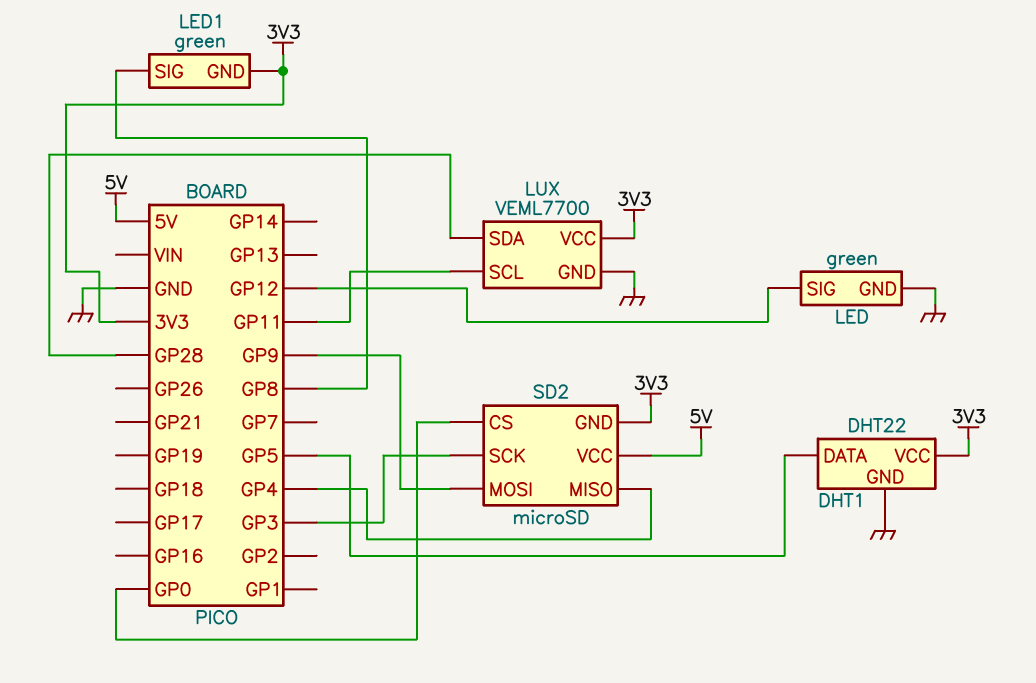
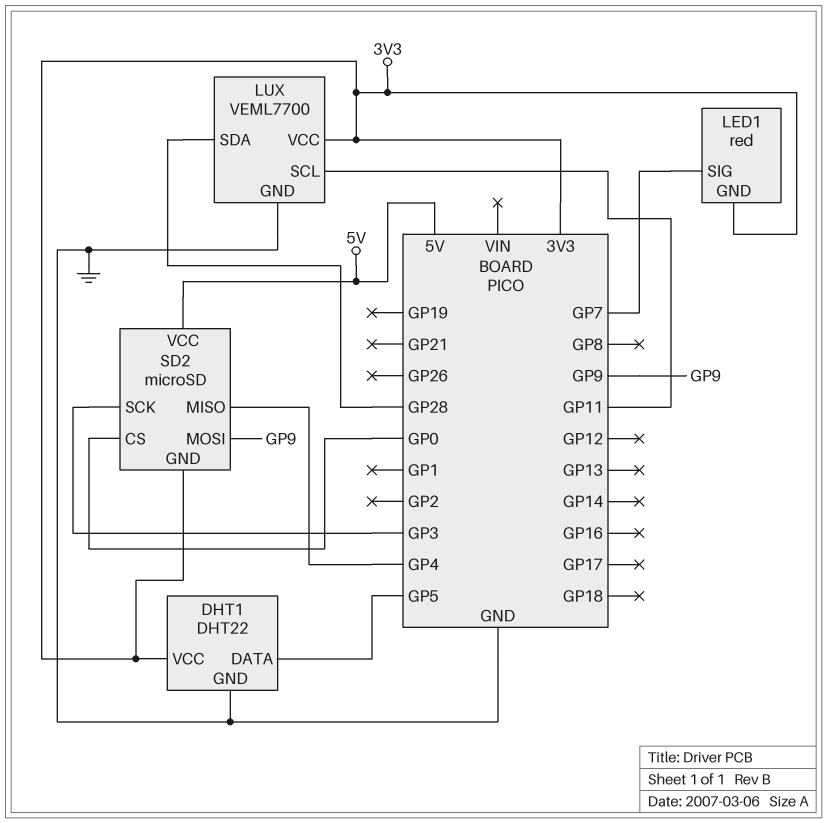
LED: green -> none
LED pin GND: GND -> none
LED pin SIG: GP12 -> none
LED1: green -> red
LED1 pin SIG: GP8 -> GP7

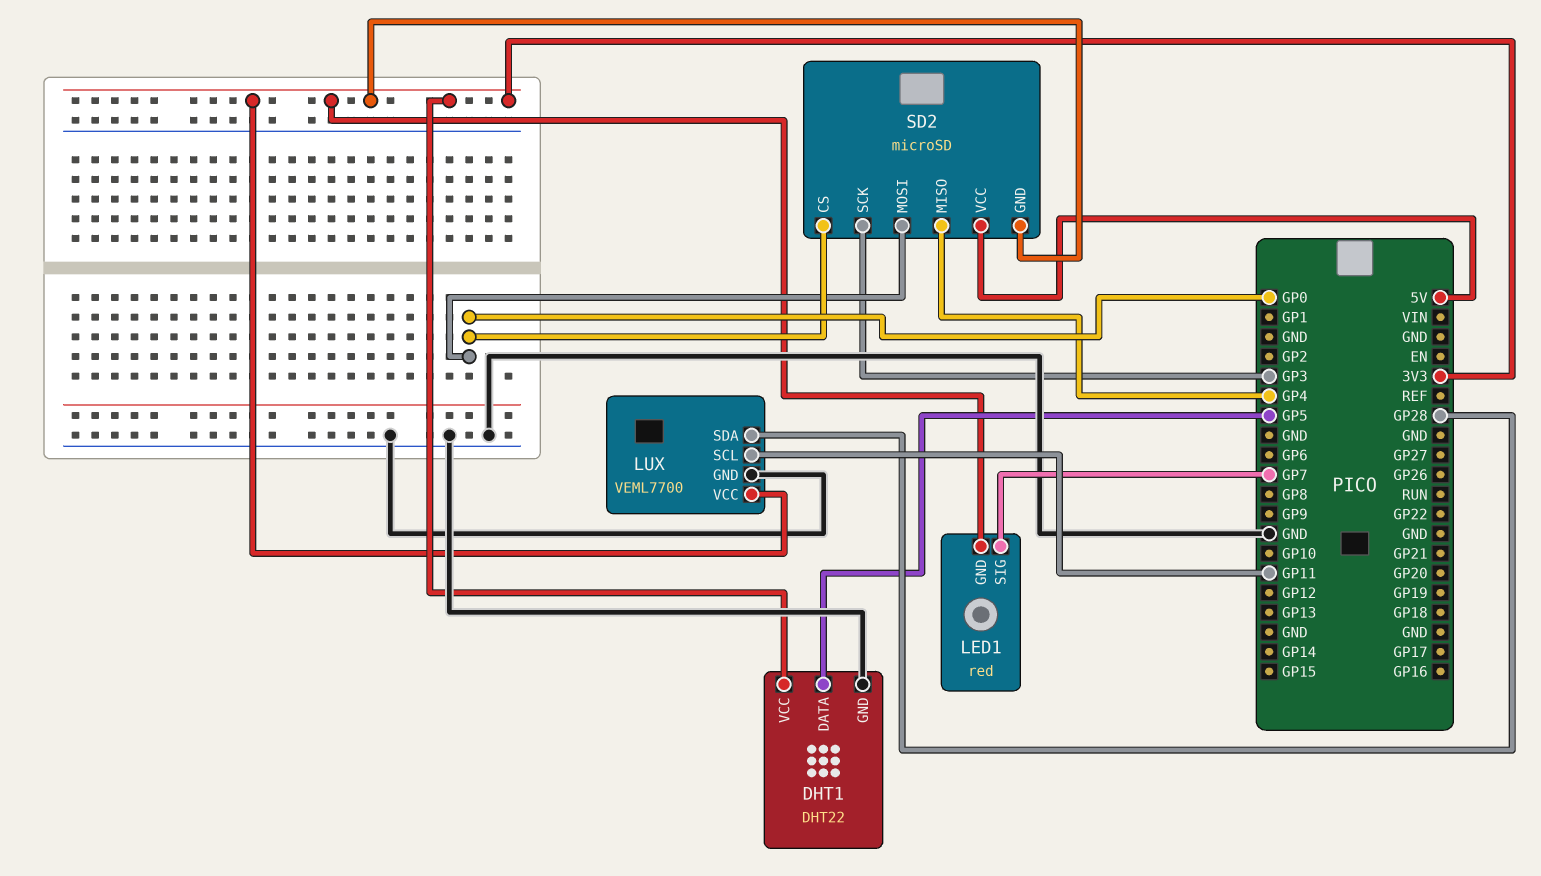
SD2 pin MOSI: GP9 -> GP0

